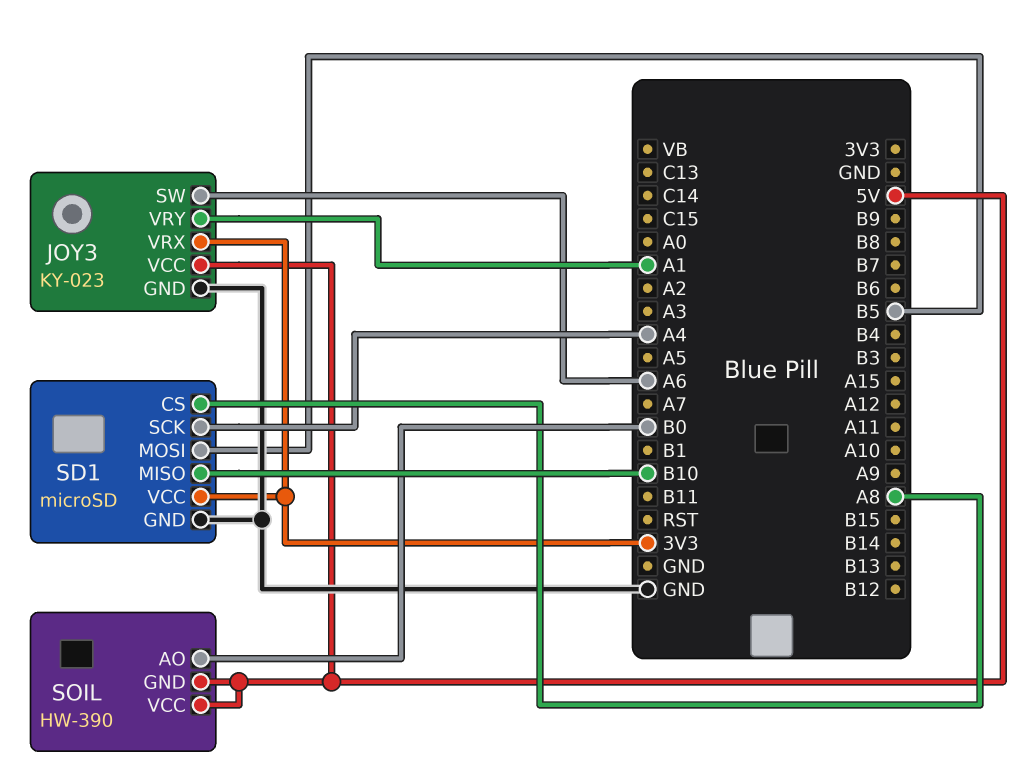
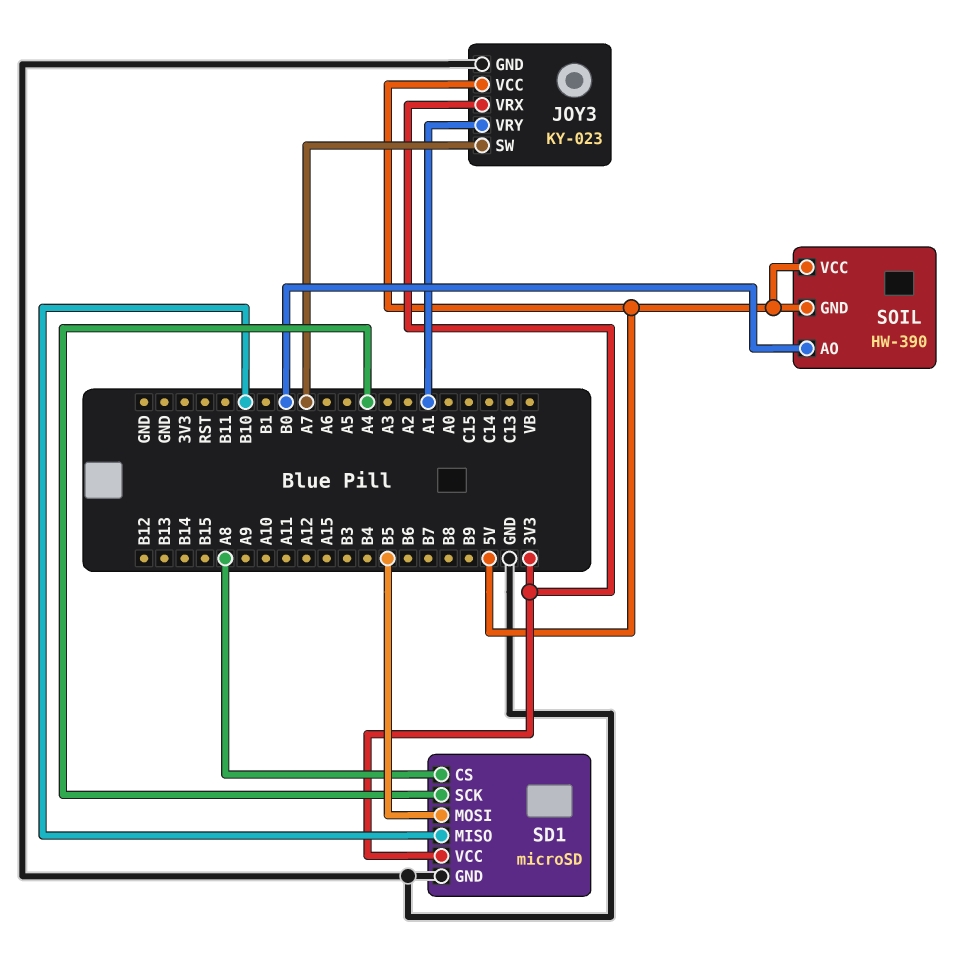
JOY3 pin SW: A6 -> A7

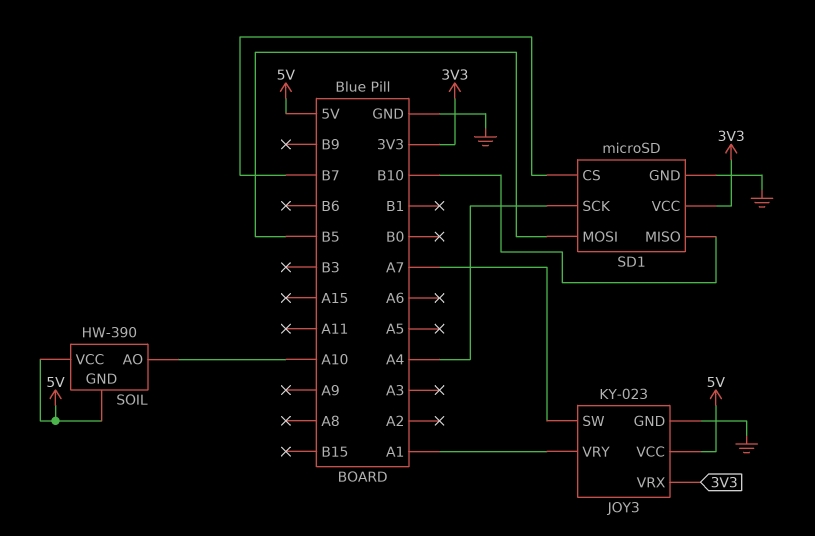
SD1 pin CS: A8 -> B7
SOIL pin AO: B0 -> A10

